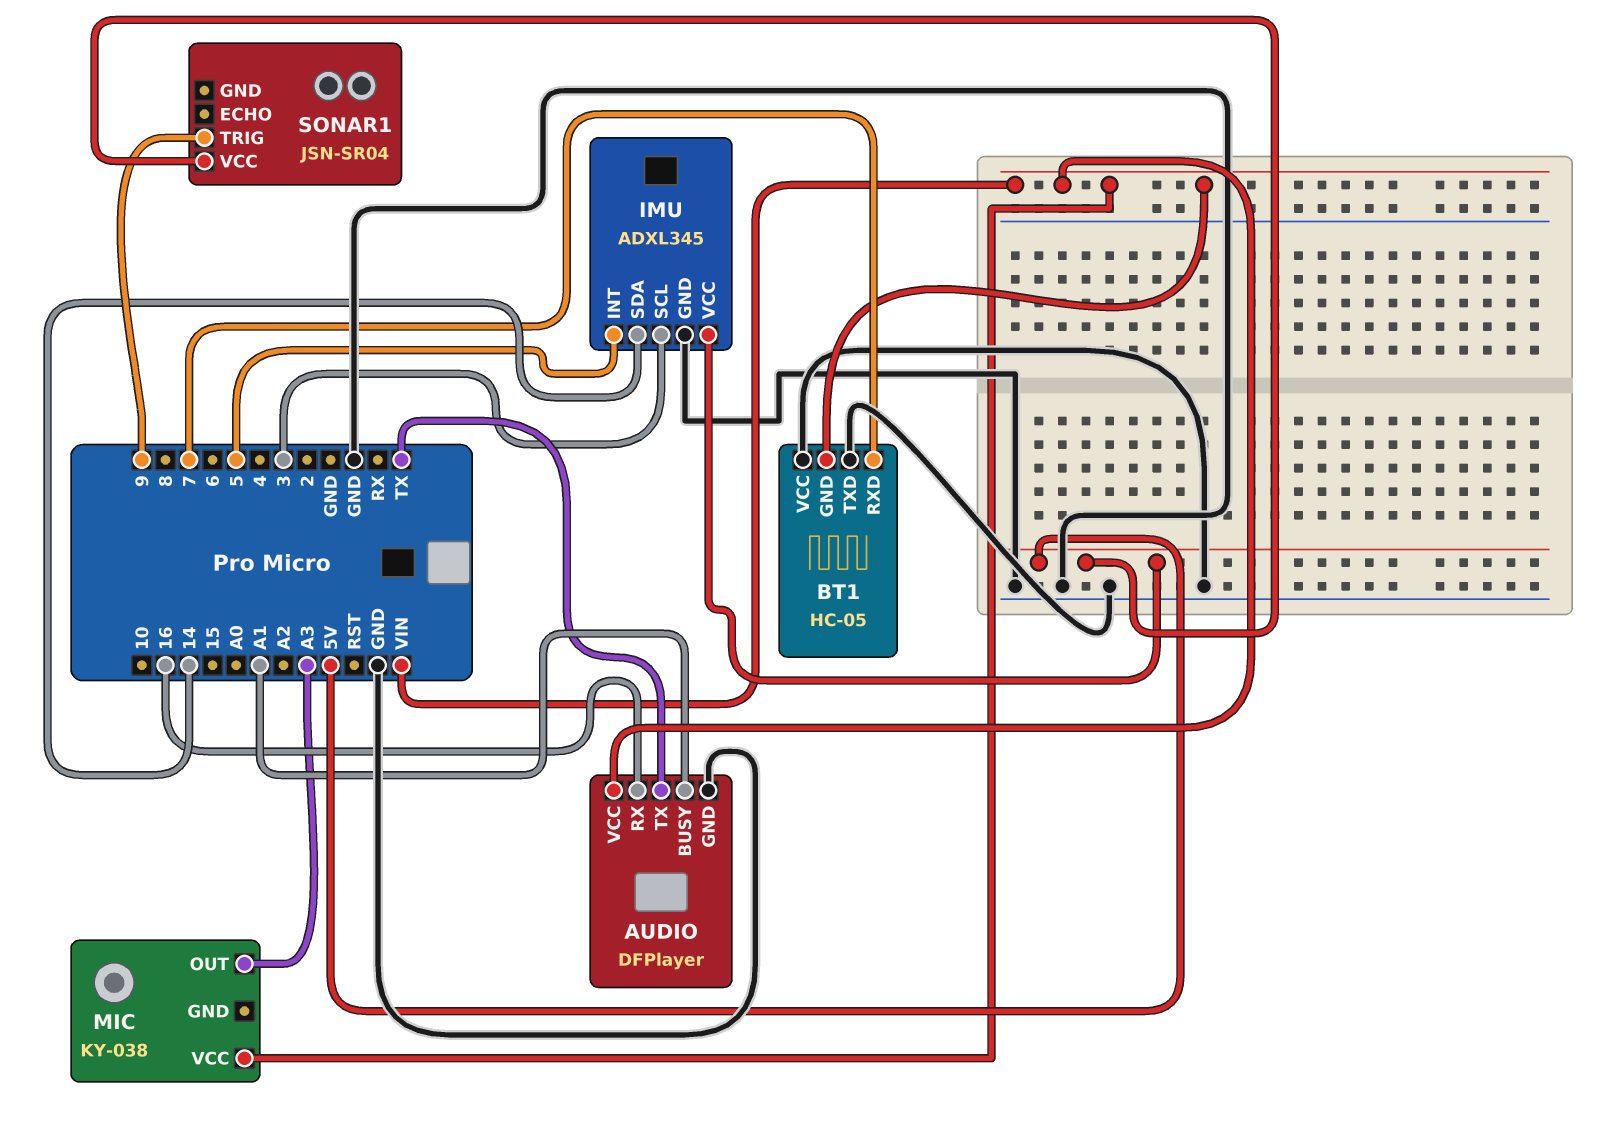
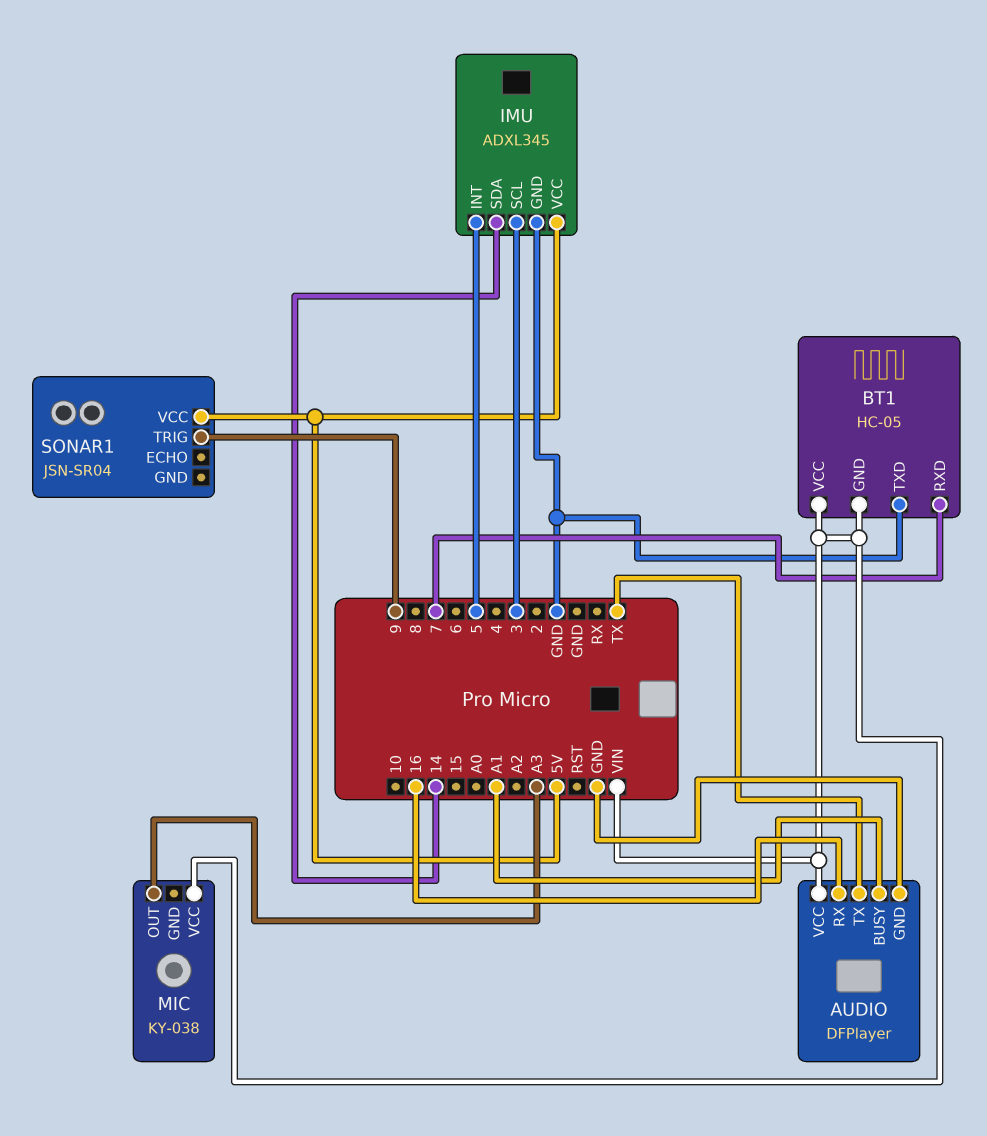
BT1 pin VCC: GND -> VIN

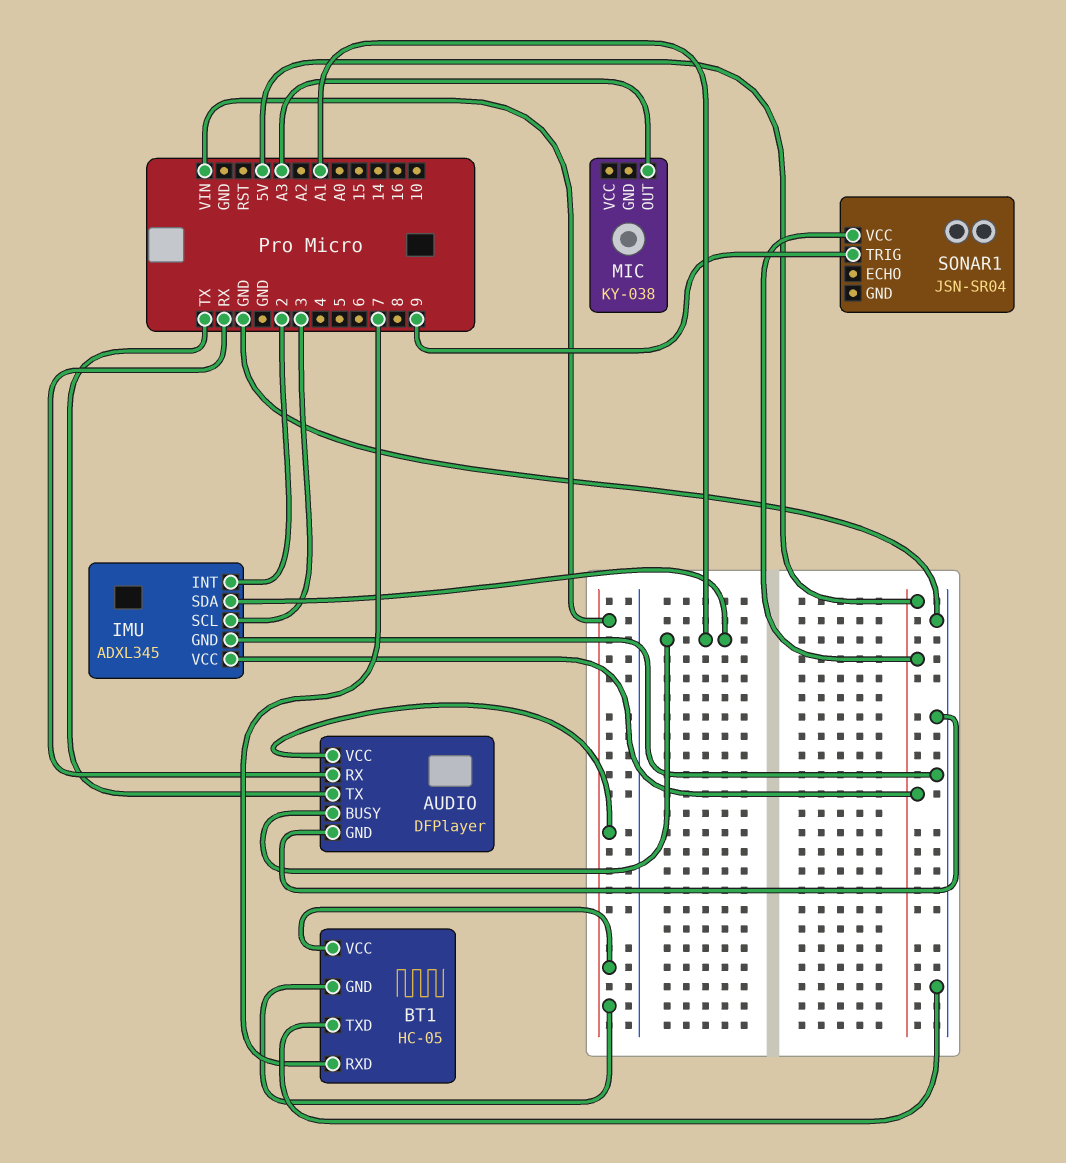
AUDIO pin RX: 16 -> RX
IMU pin INT: 5 -> 2
IMU pin SDA: 14 -> A1
MIC pin VCC: VIN -> none

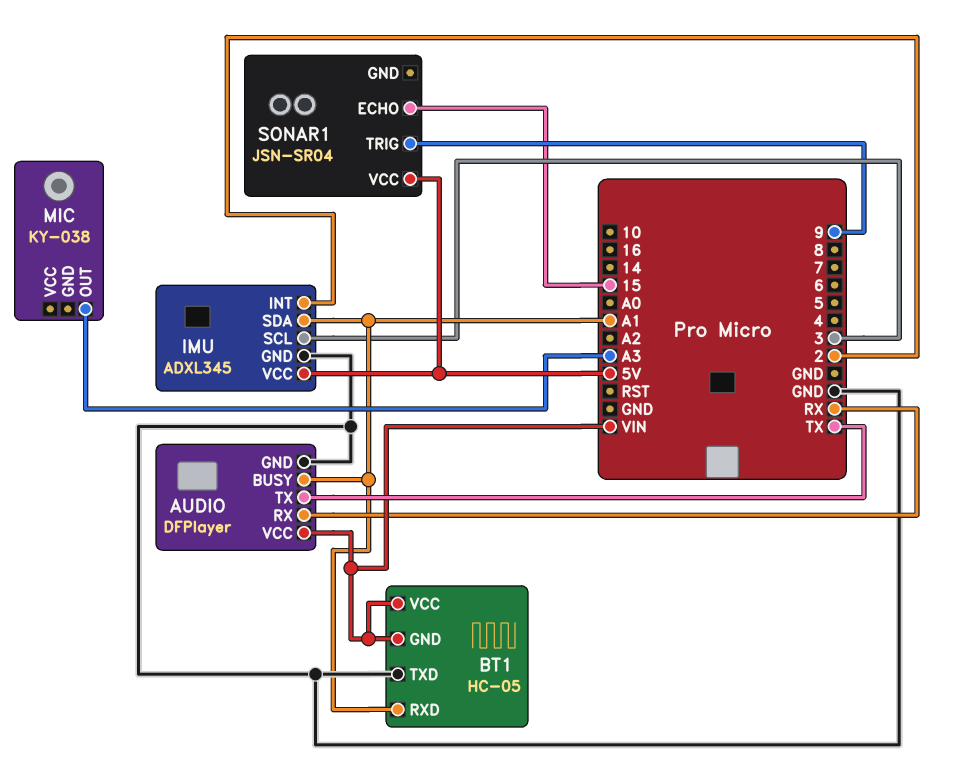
BT1 pin RXD: 7 -> A1
SONAR1 pin ECHO: none -> 15

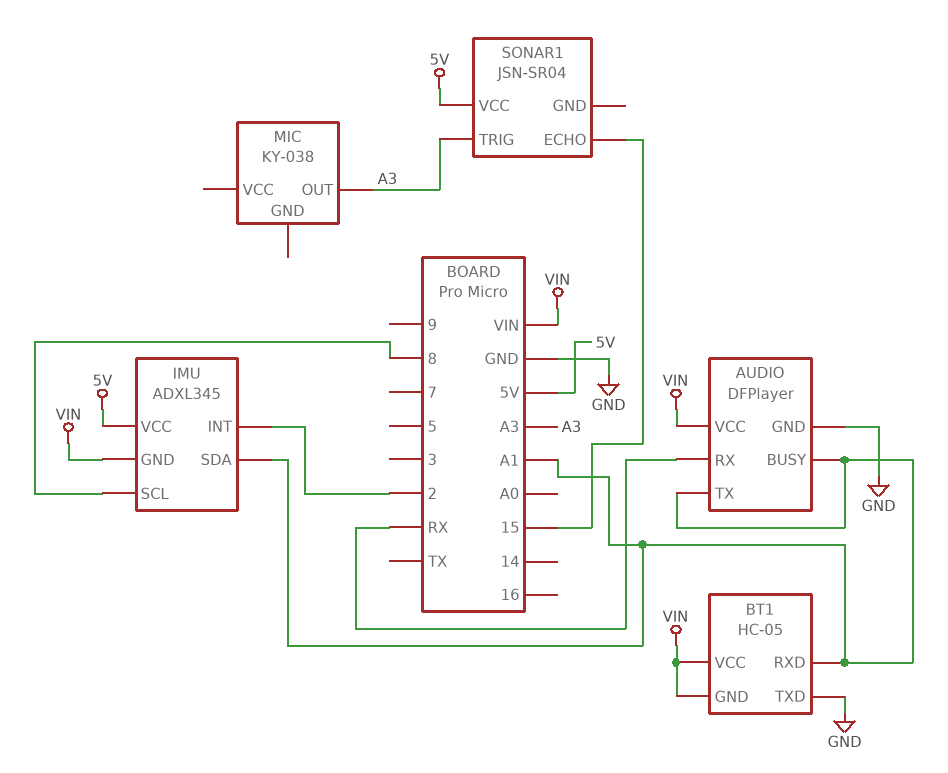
AUDIO pin TX: TX -> A1
IMU pin GND: GND -> VIN
IMU pin SCL: 3 -> 8
SONAR1 pin TRIG: 9 -> A3

